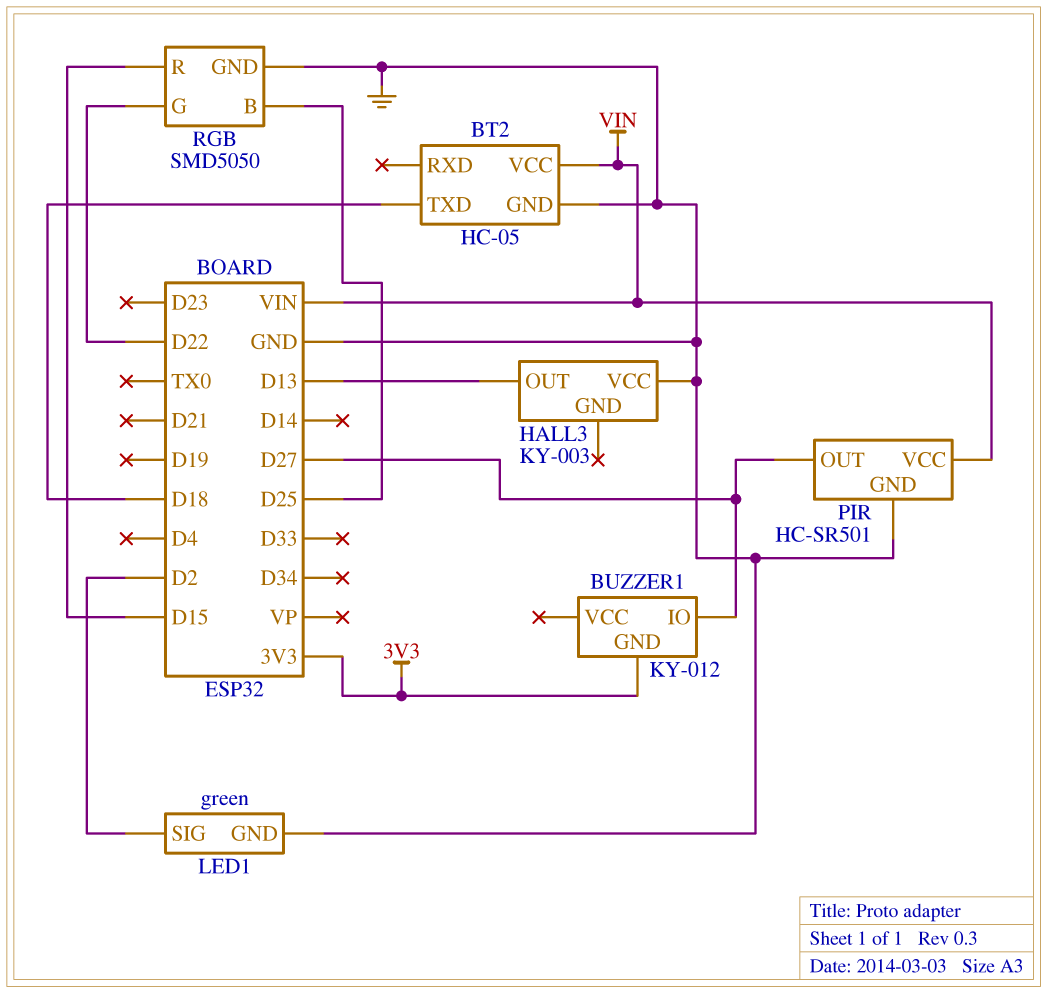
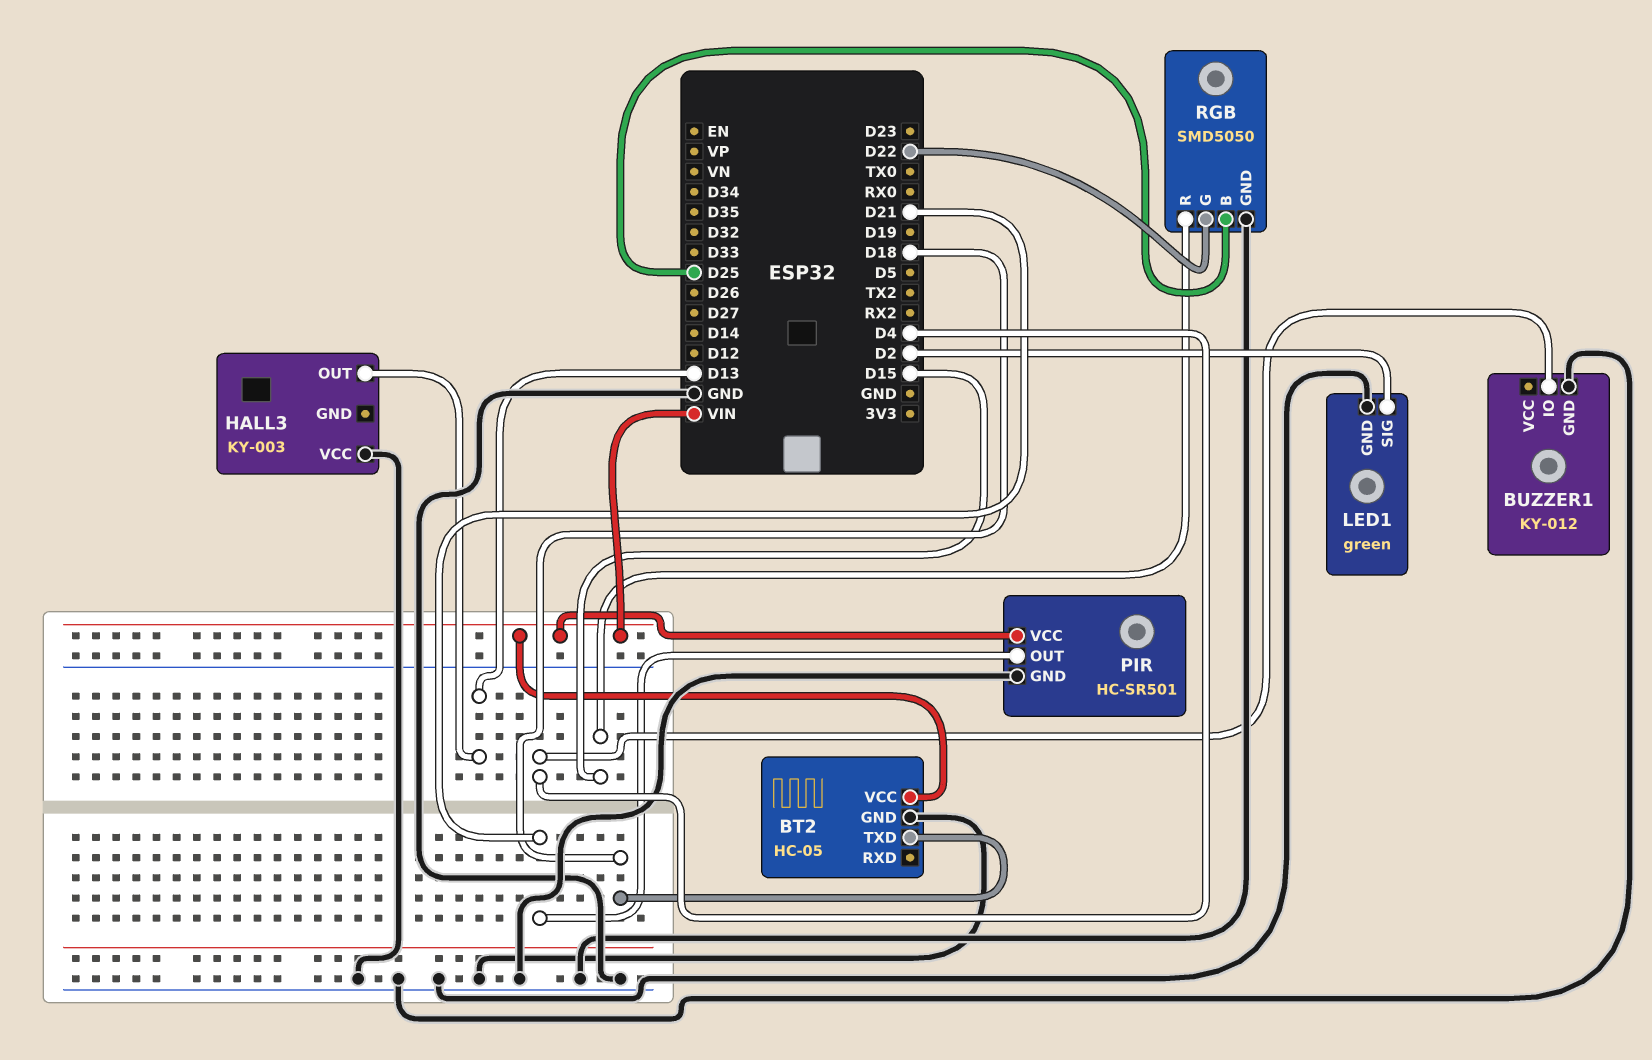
BUZZER1 pin GND: 3V3 -> GND
BUZZER1 pin IO: D27 -> D4
PIR pin OUT: D27 -> D21

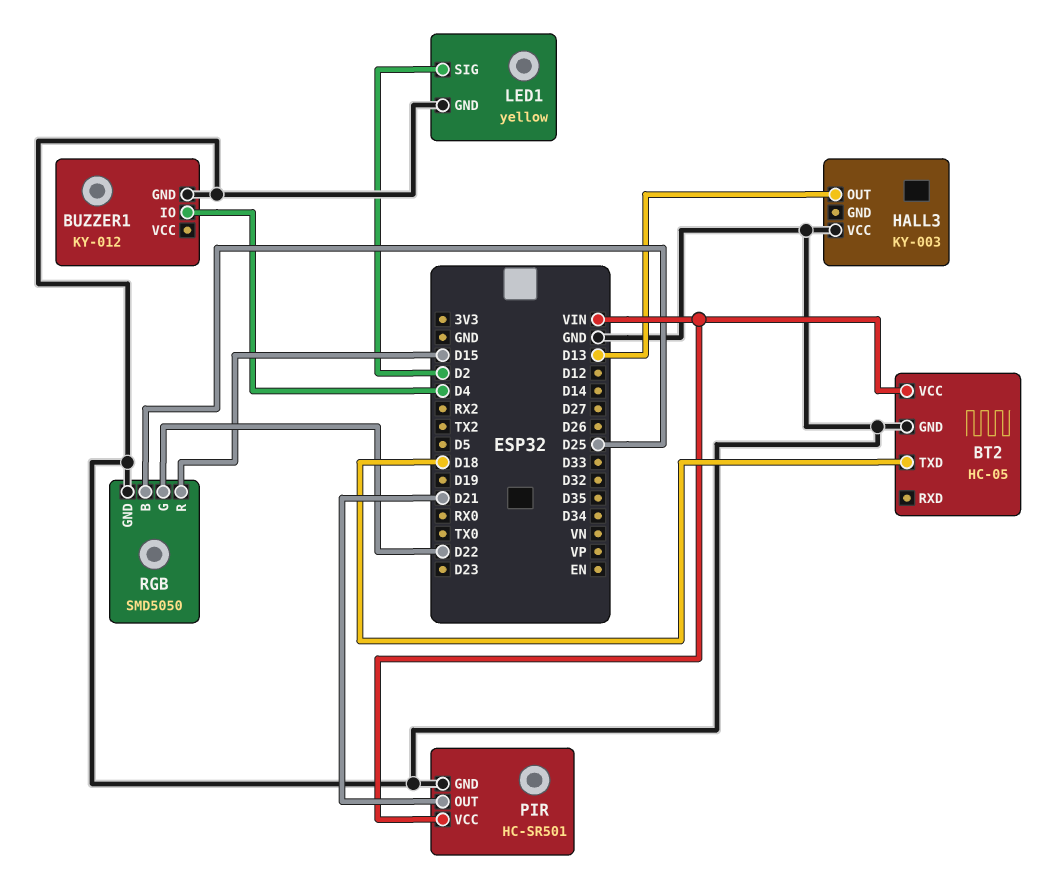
LED1: green -> yellow

